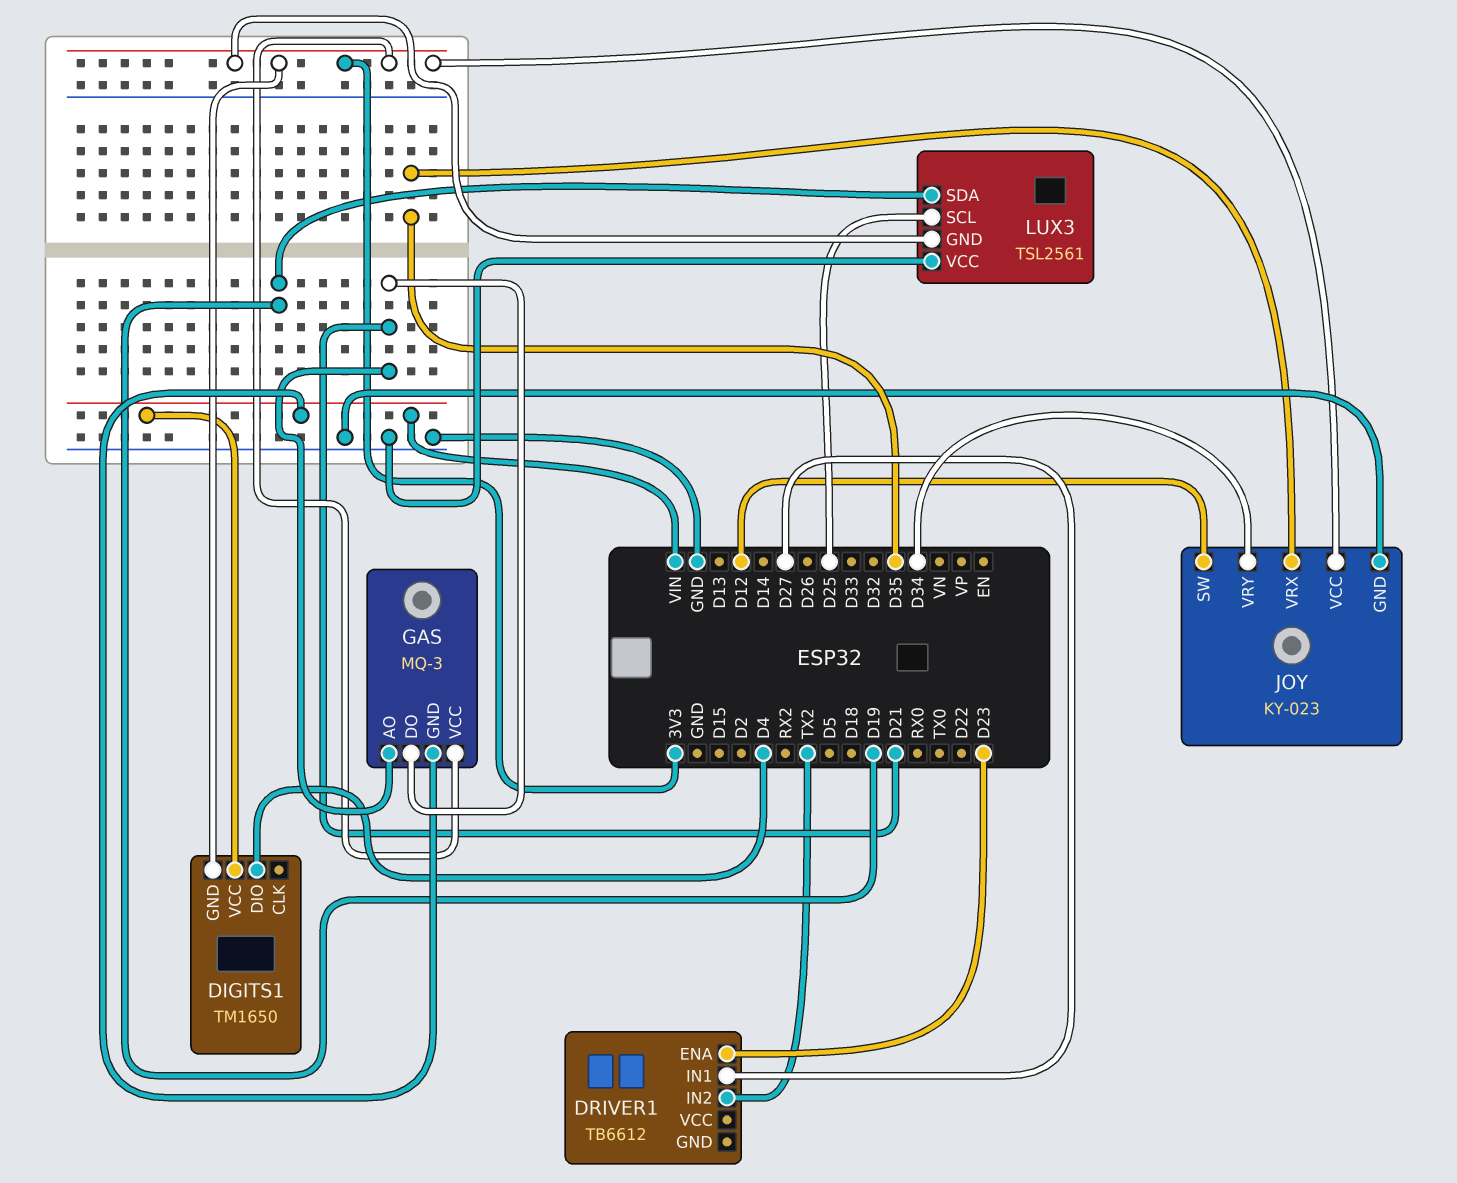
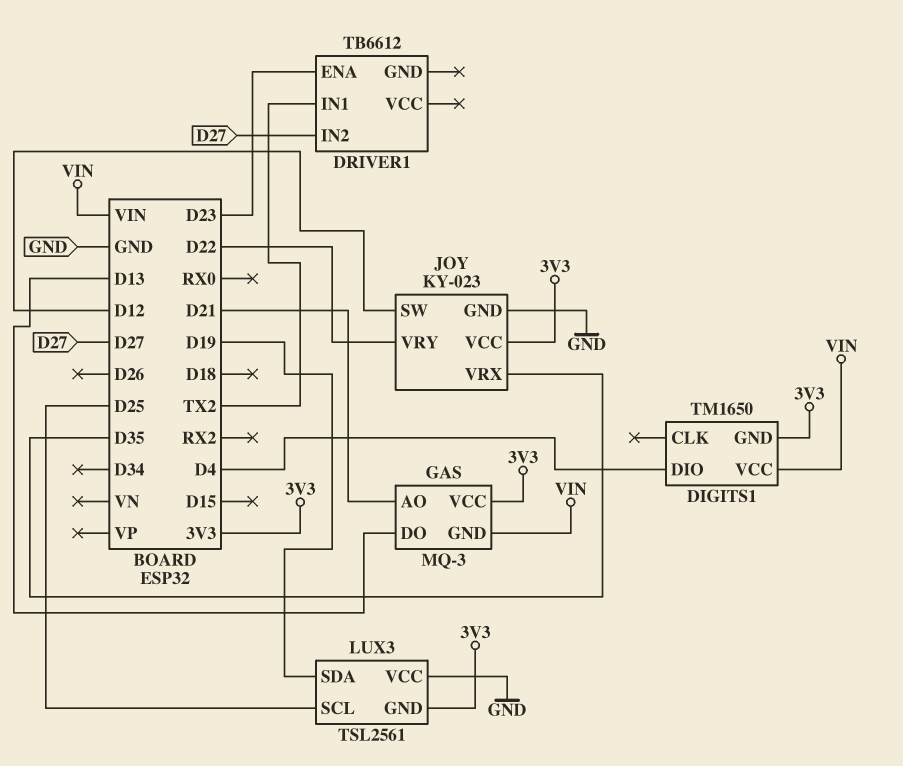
DRIVER1 pin IN1: D27 -> TX2
DRIVER1 pin IN2: TX2 -> D27
GAS pin DO: D21 -> D13
JOY pin VRY: D34 -> D22

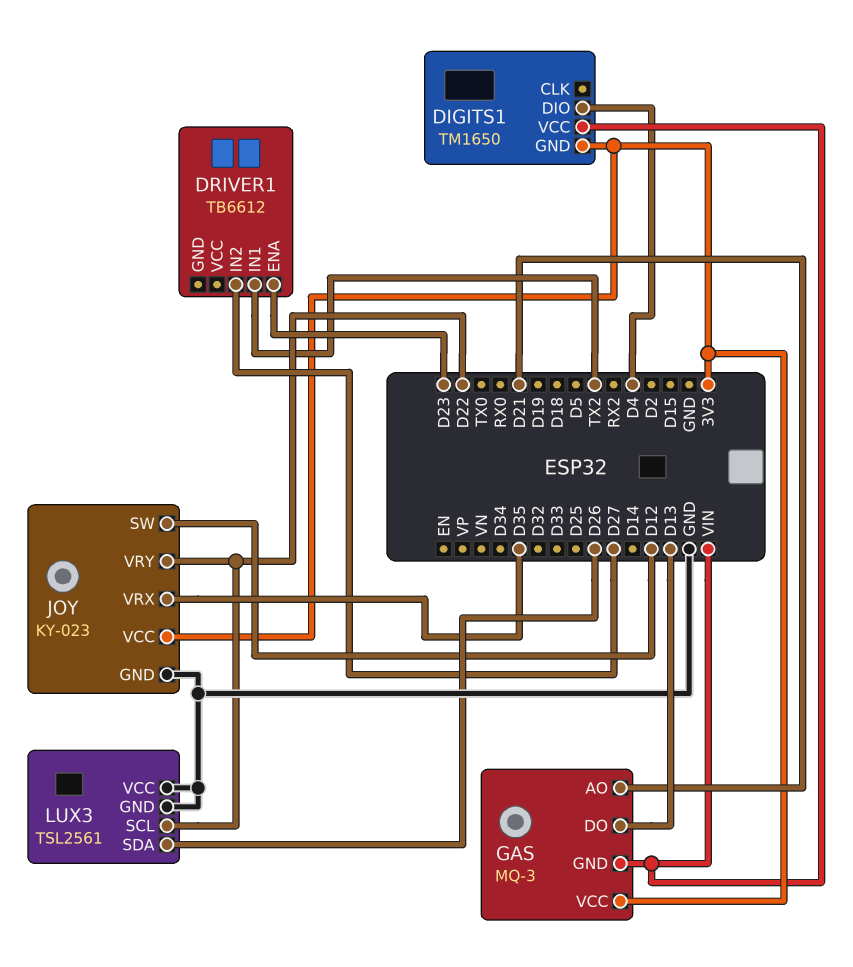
LUX3 pin GND: 3V3 -> GND
LUX3 pin SCL: D25 -> D22
LUX3 pin SDA: D19 -> D26

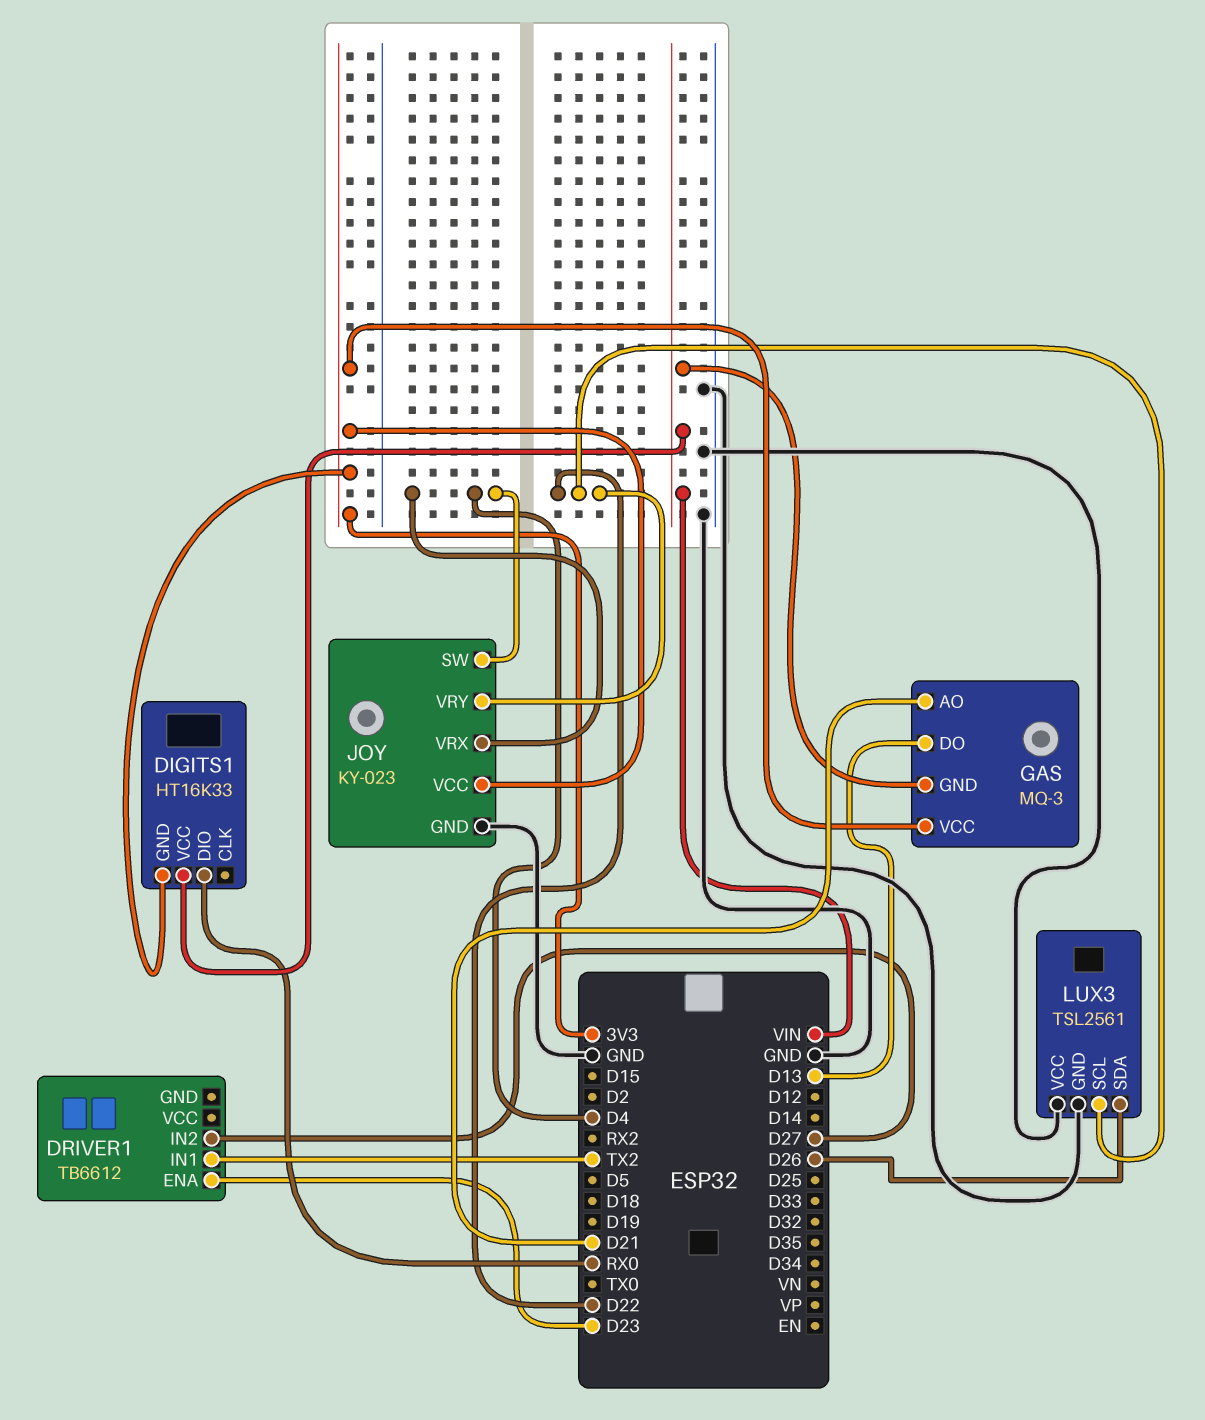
DIGITS1: TM1650 -> HT16K33
DIGITS1 pin DIO: D4 -> RX0
JOY pin SW: D12 -> D4
JOY pin VRX: D35 -> D4

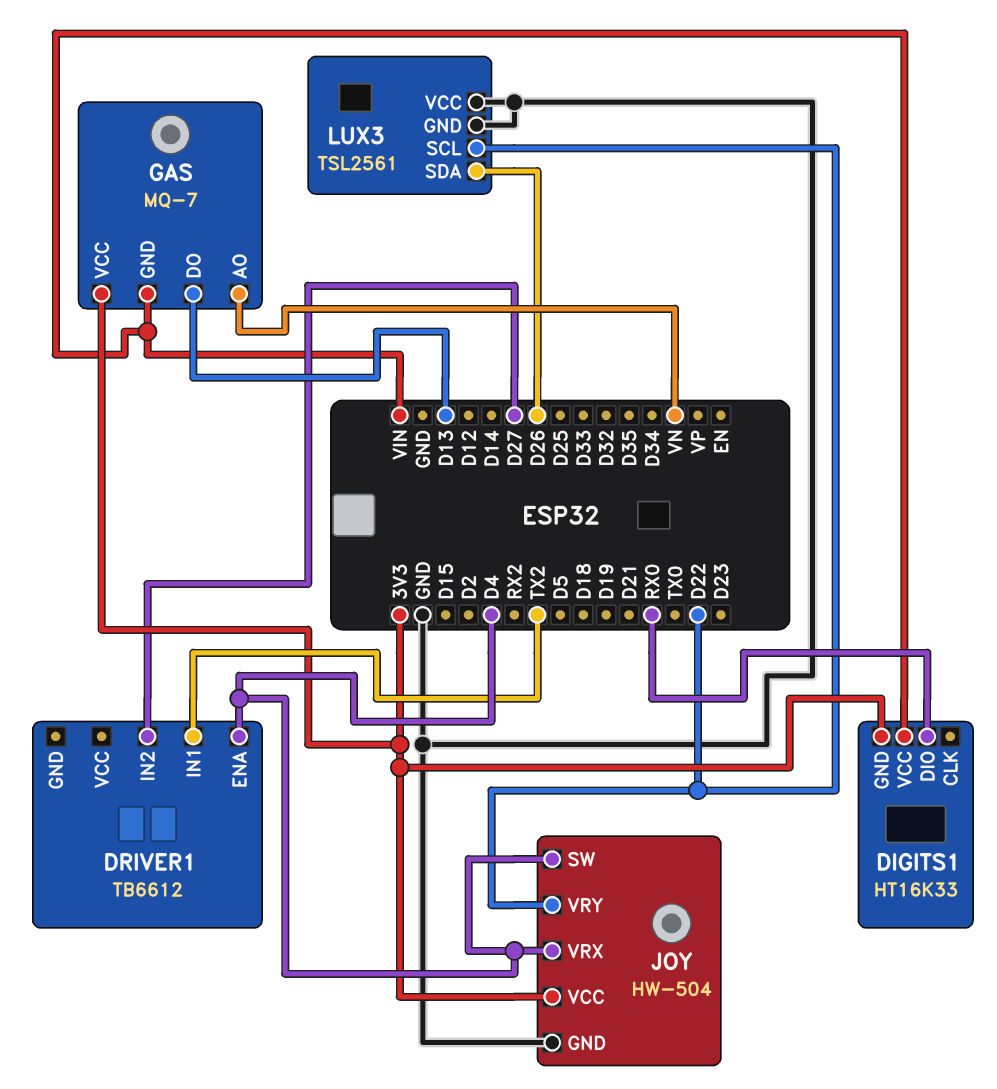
DRIVER1 pin ENA: D23 -> D4
GAS: MQ-3 -> MQ-7
GAS pin AO: D21 -> VN
JOY: KY-023 -> HW-504

